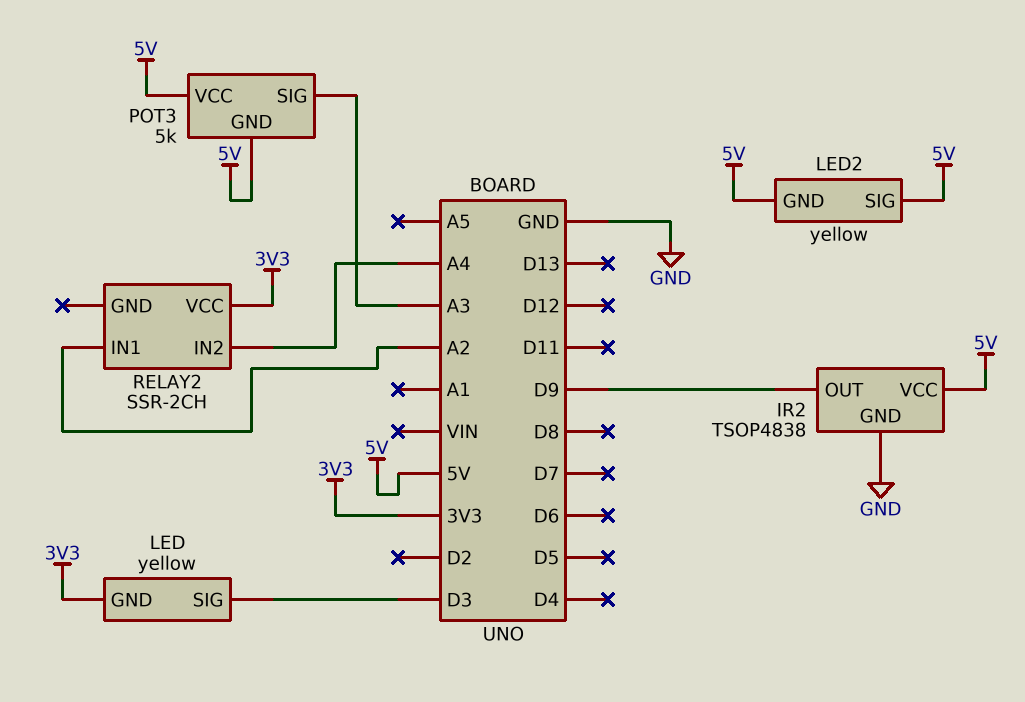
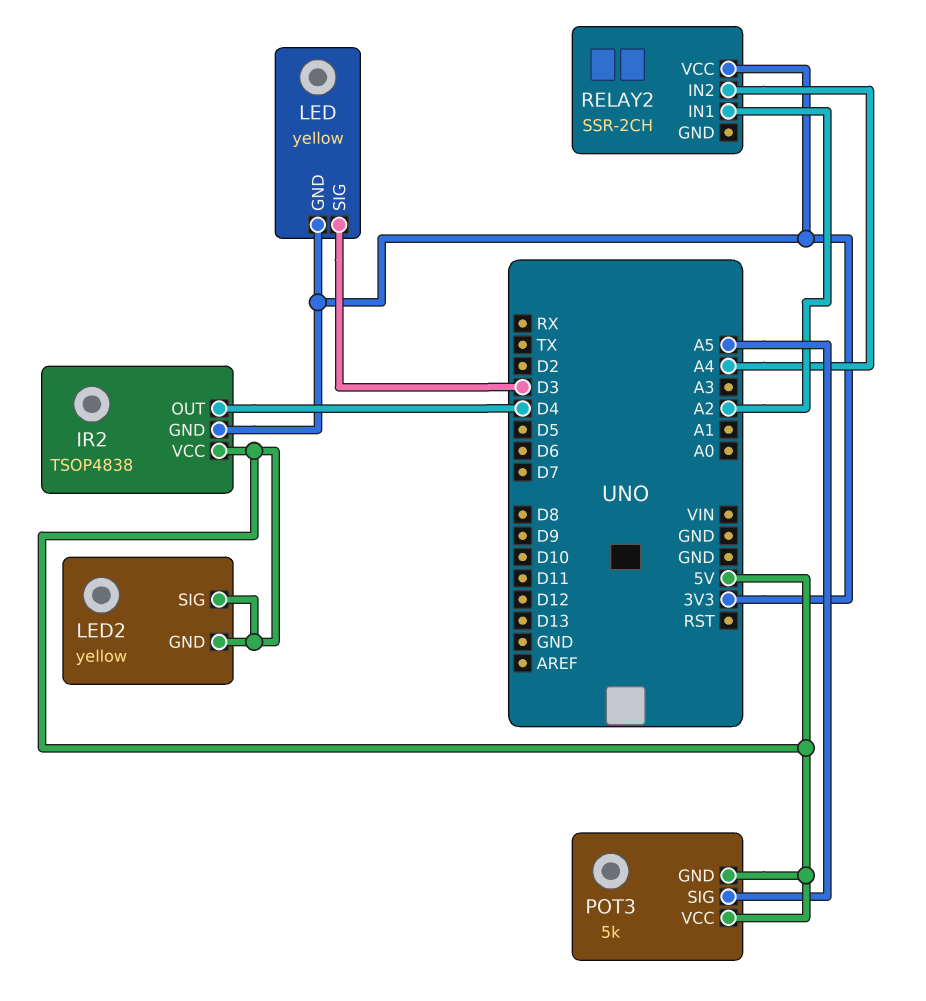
IR2 pin GND: GND -> 3V3
IR2 pin OUT: D9 -> D4
POT3 pin SIG: A3 -> A5

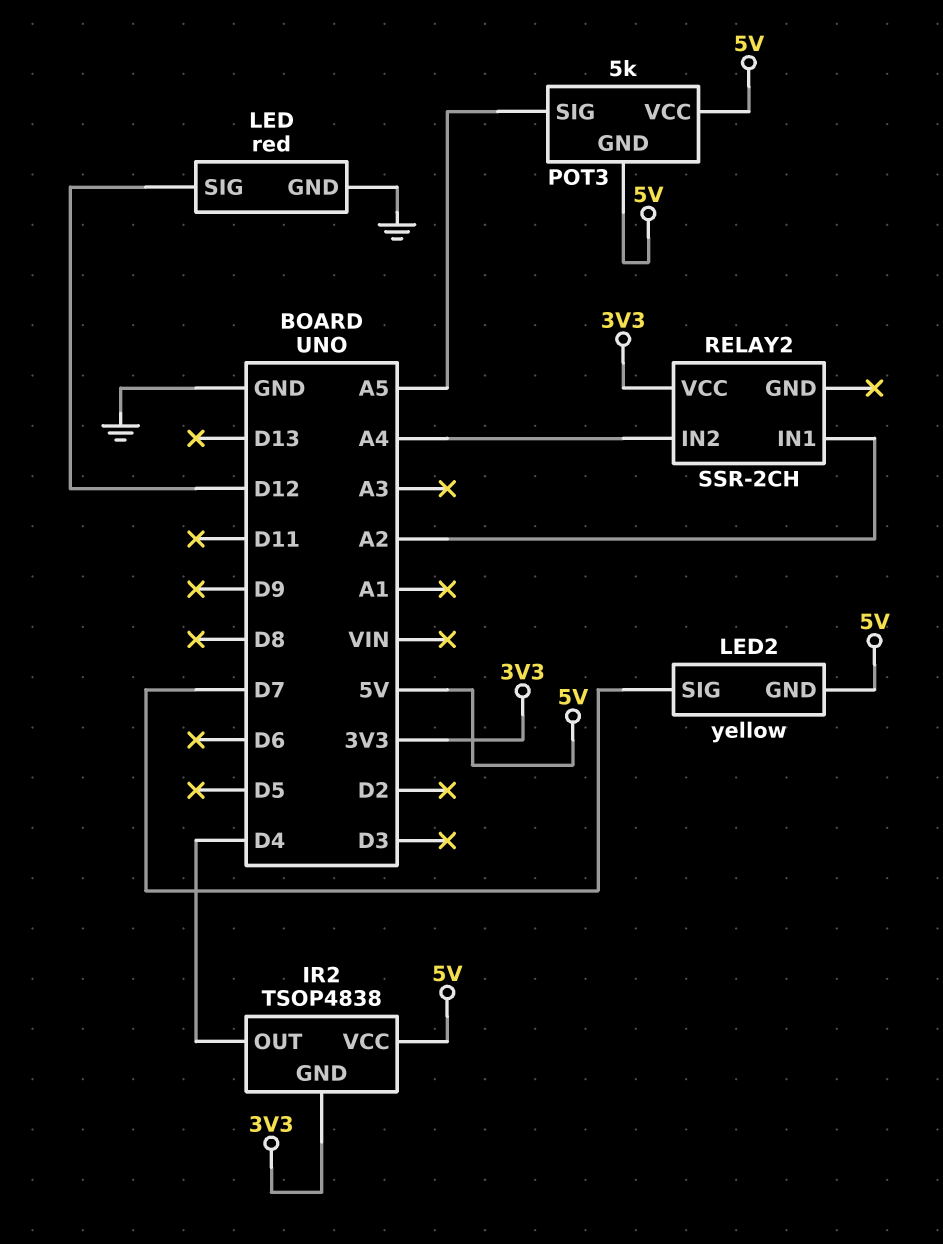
LED: yellow -> red
LED pin GND: 3V3 -> GND
LED pin SIG: D3 -> D12
LED2 pin SIG: 5V -> D7

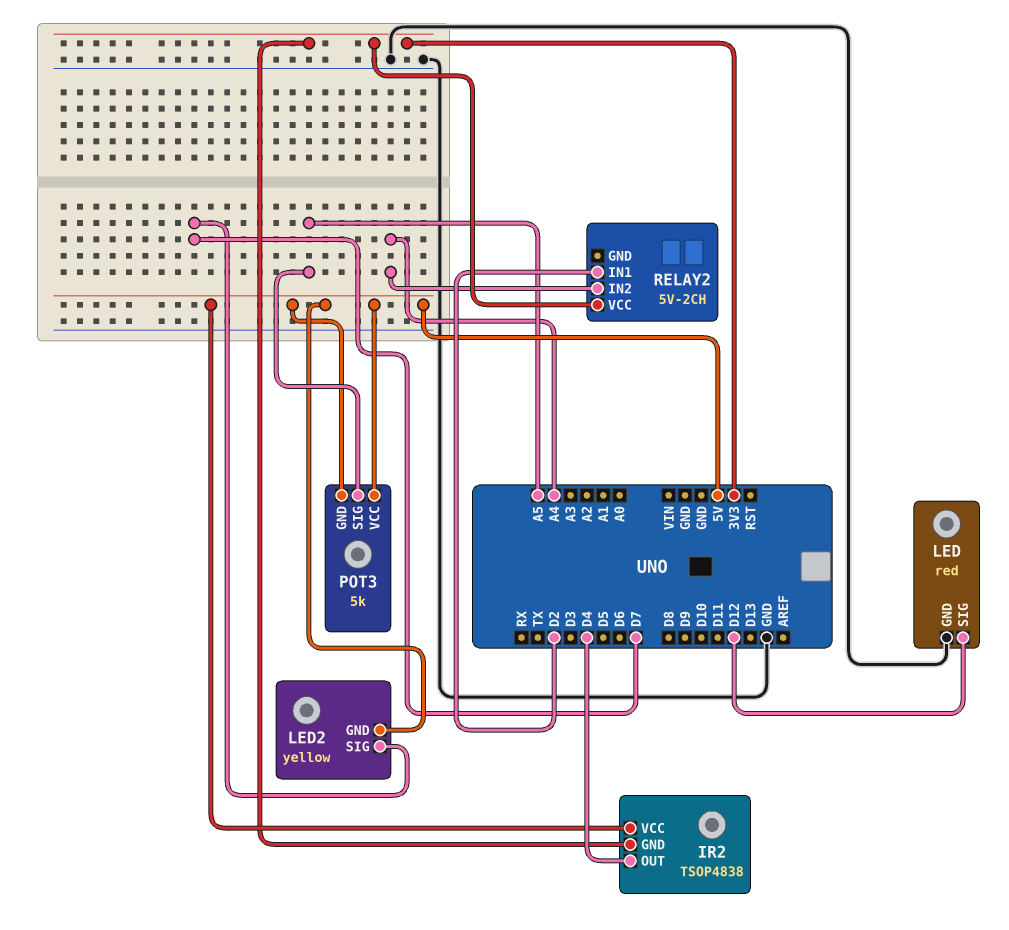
RELAY2: SSR-2CH -> 5V-2CH
RELAY2 pin IN1: A2 -> D2

